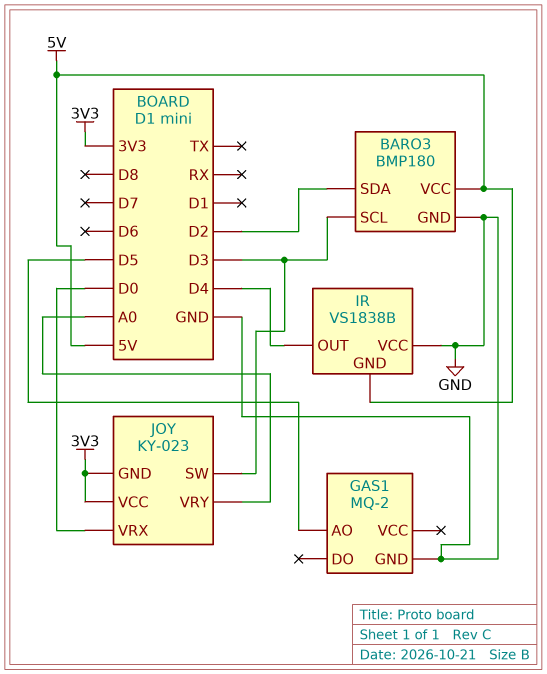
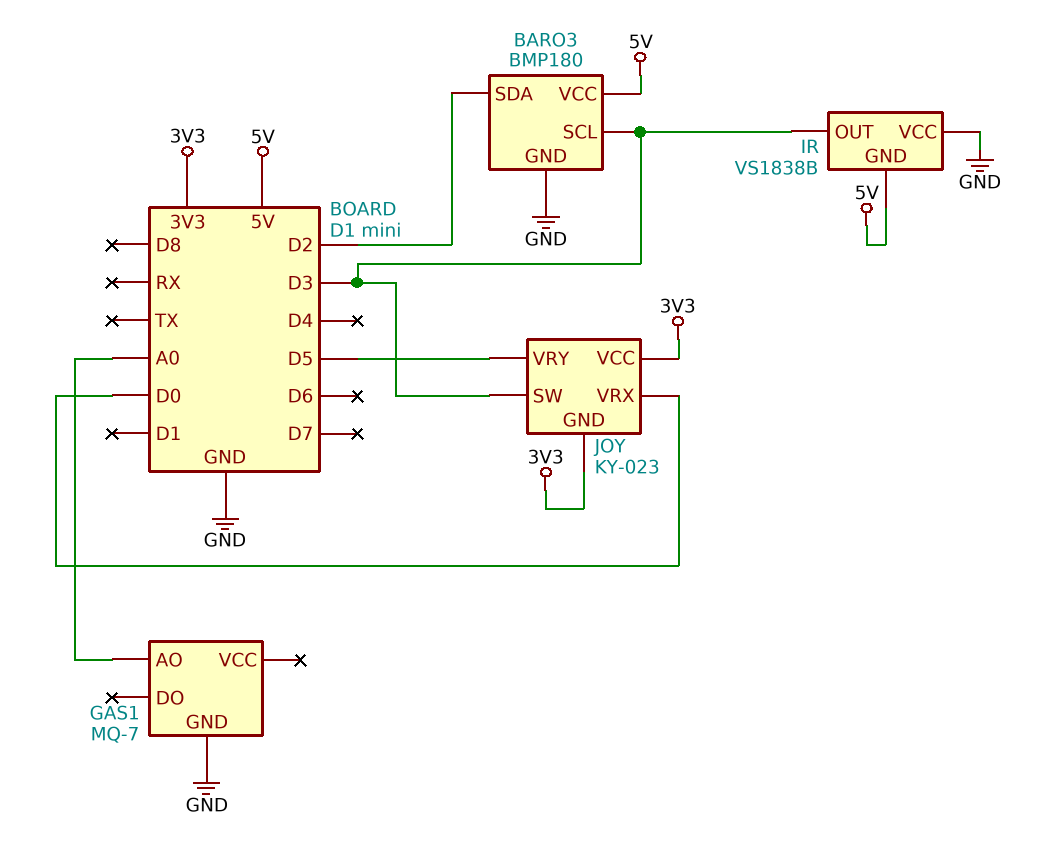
GAS1: MQ-2 -> MQ-7
GAS1 pin AO: D5 -> A0
IR pin OUT: D4 -> D3
JOY pin VRY: A0 -> D5

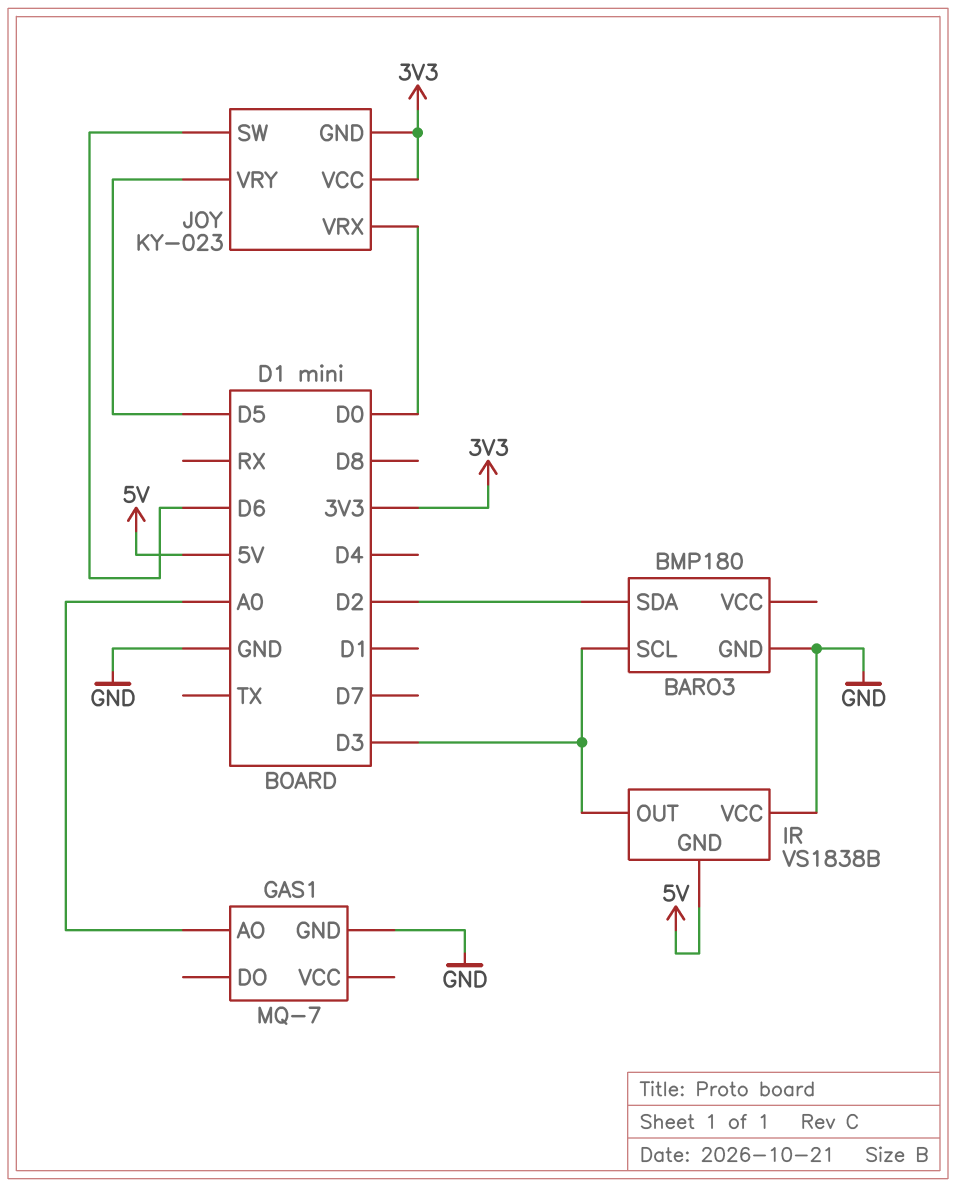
BARO3 pin VCC: 5V -> none
JOY pin SW: D3 -> D6

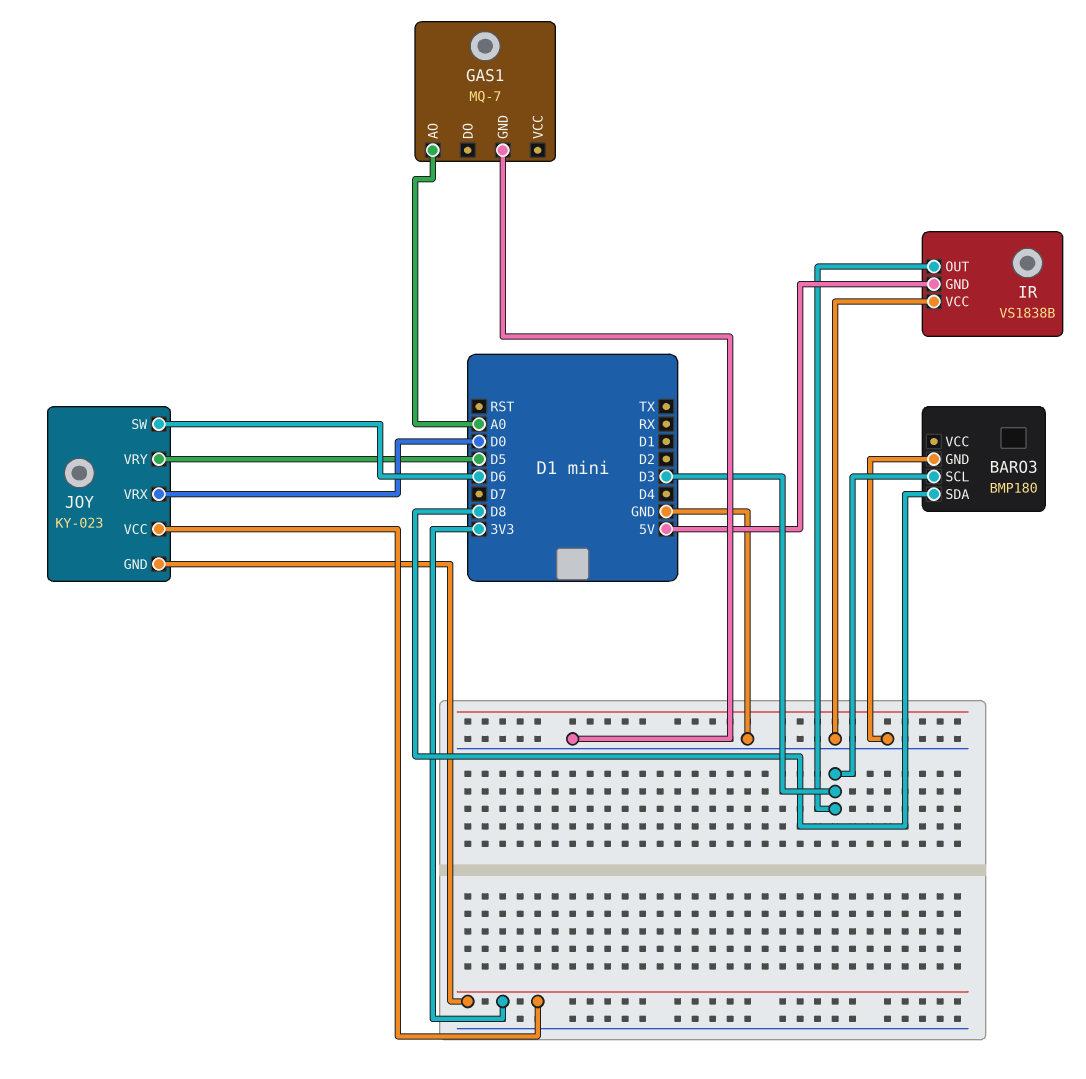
BARO3 pin SDA: D2 -> D8

